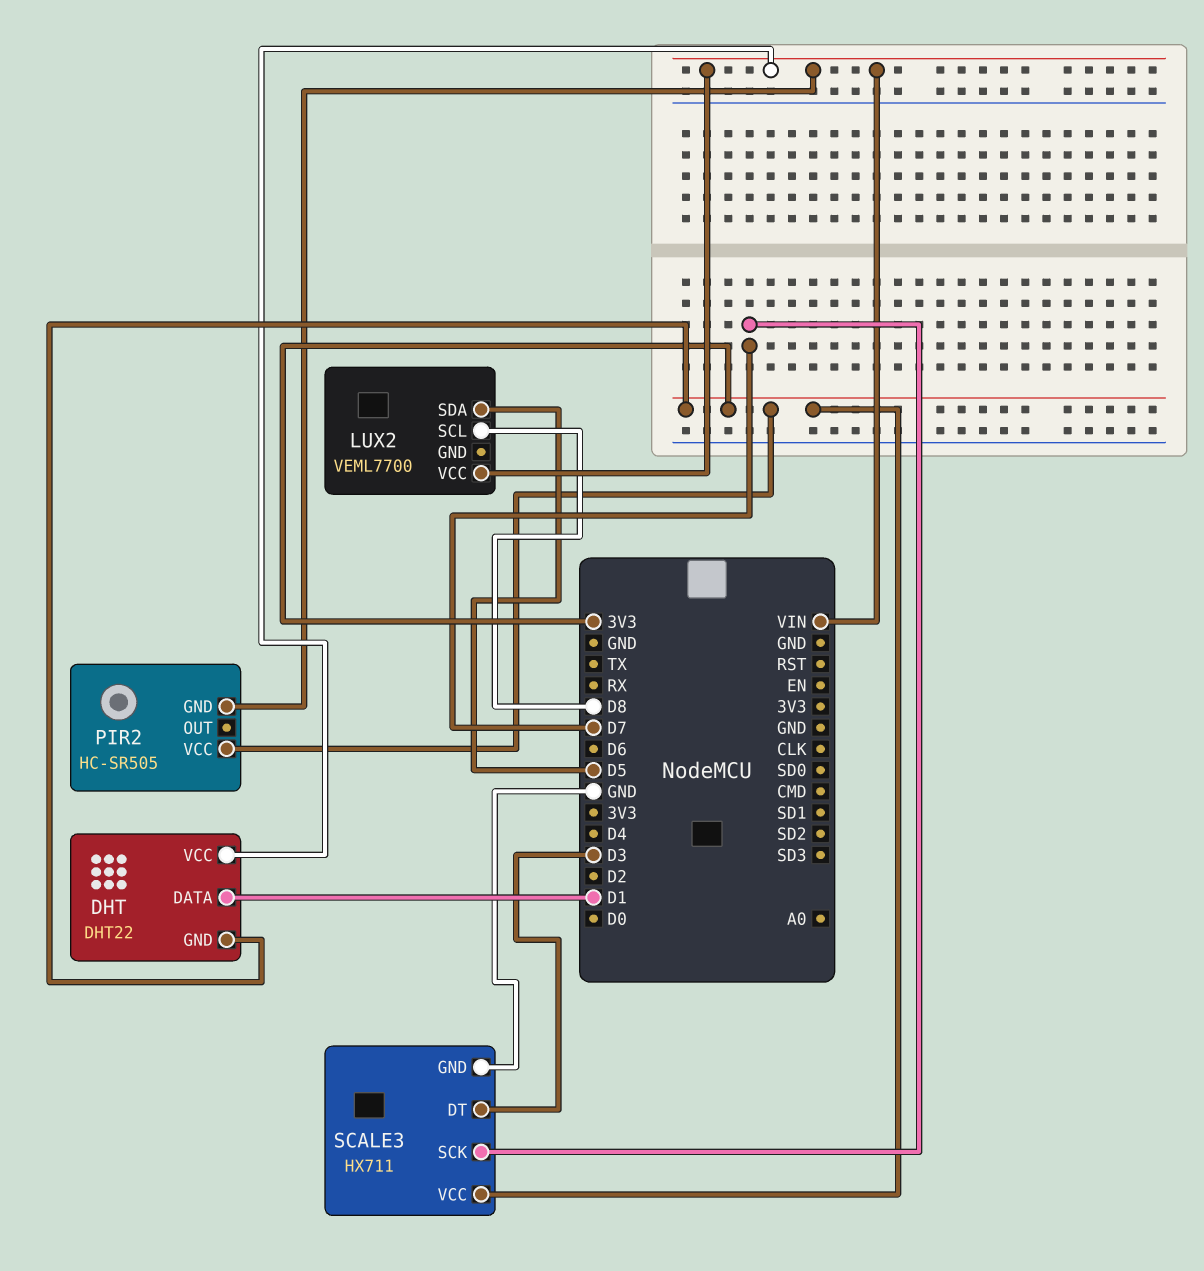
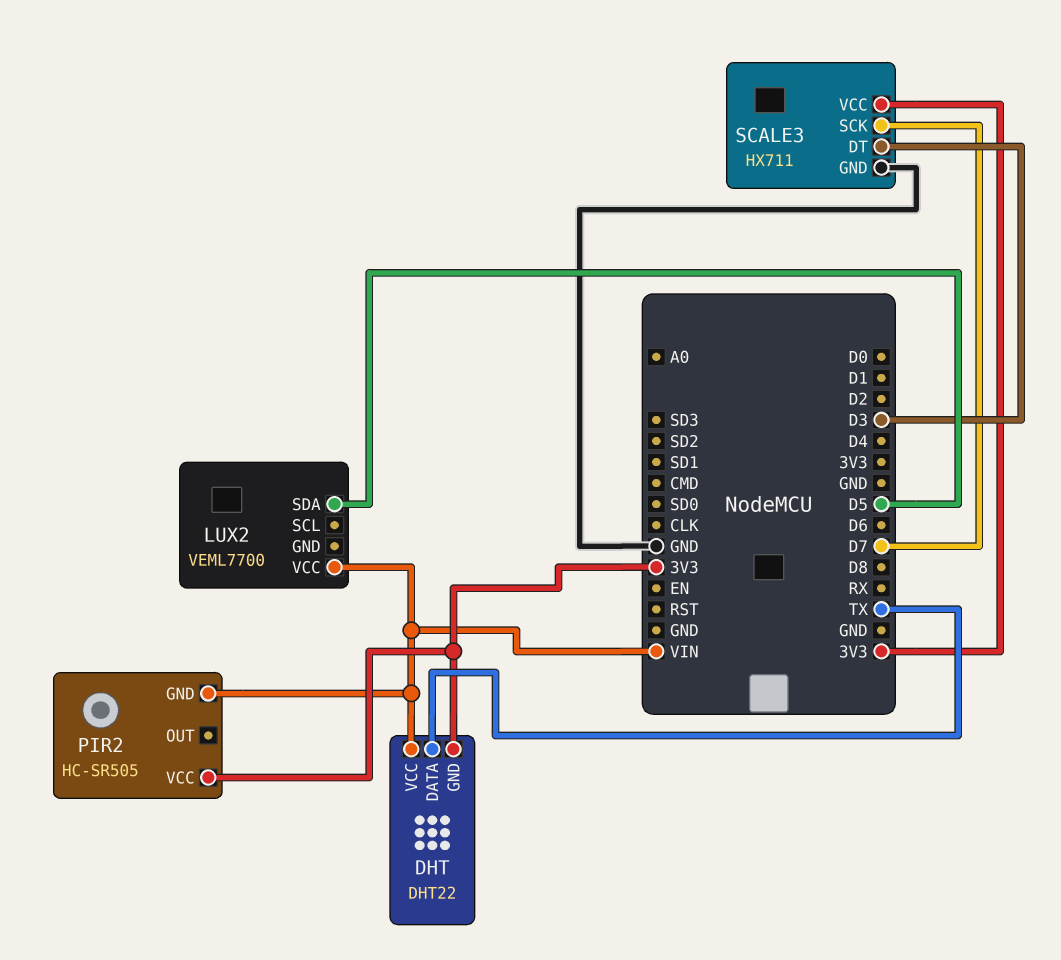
DHT pin DATA: D1 -> TX
LUX2 pin SCL: D8 -> none

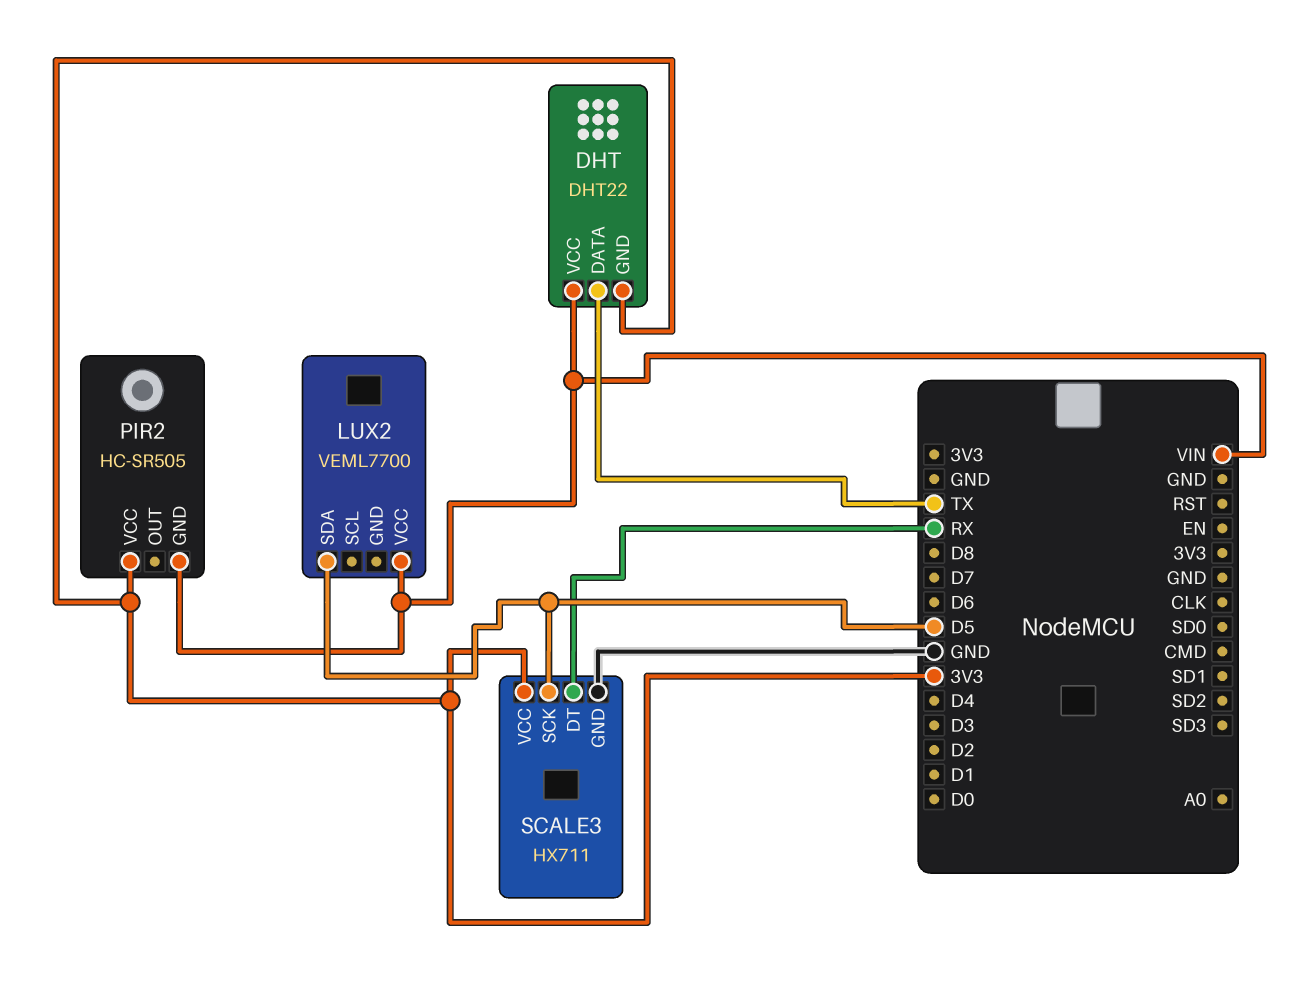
SCALE3 pin DT: D3 -> RX
SCALE3 pin SCK: D7 -> D5

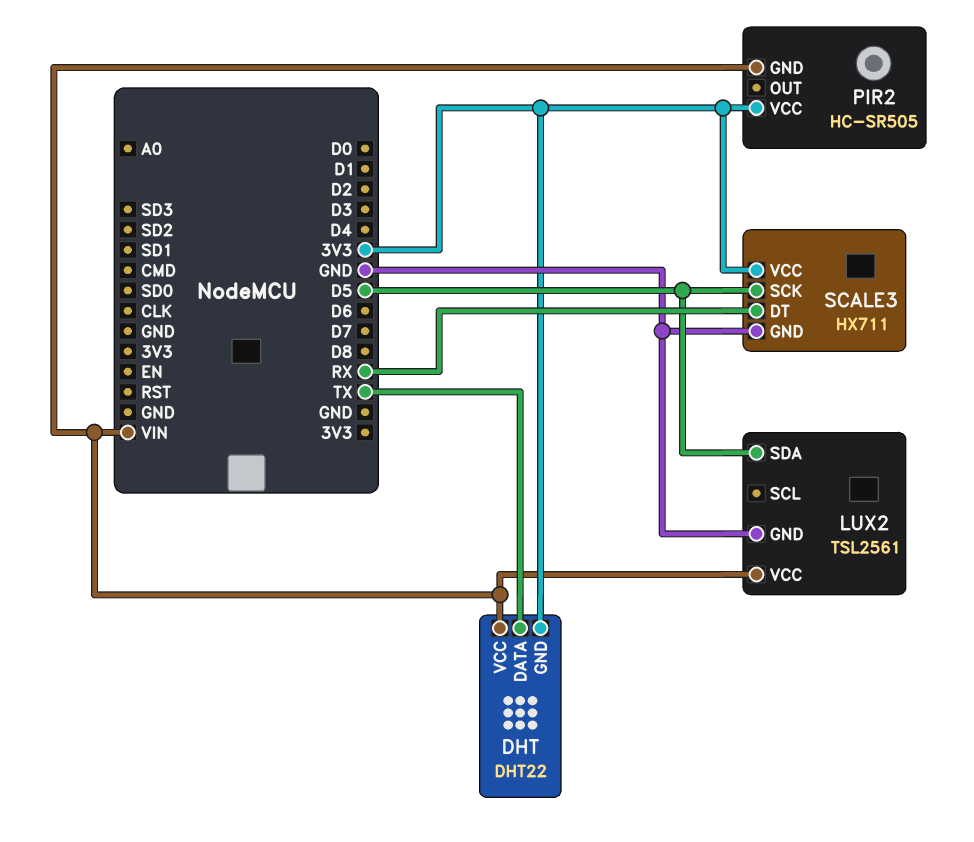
LUX2: VEML7700 -> TSL2561
LUX2 pin GND: none -> GND

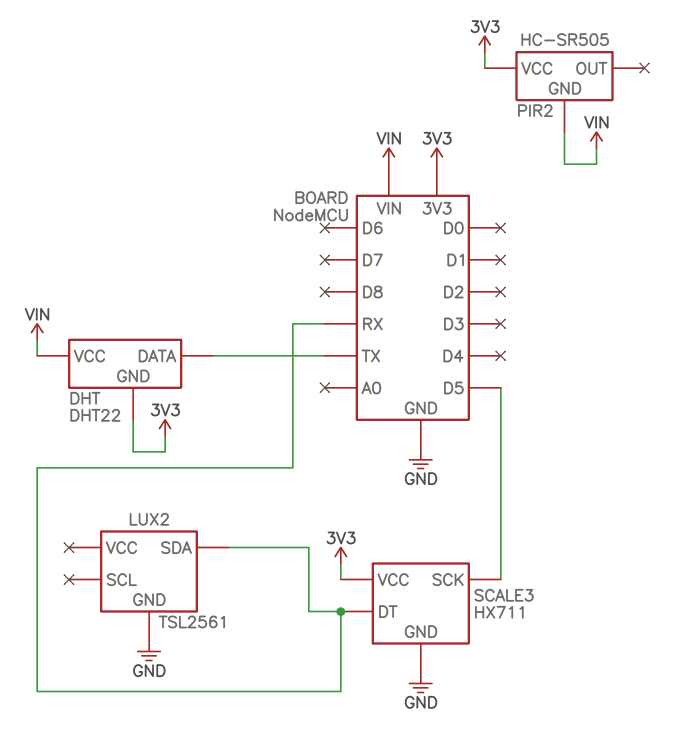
LUX2 pin SDA: D5 -> RX
LUX2 pin VCC: VIN -> none

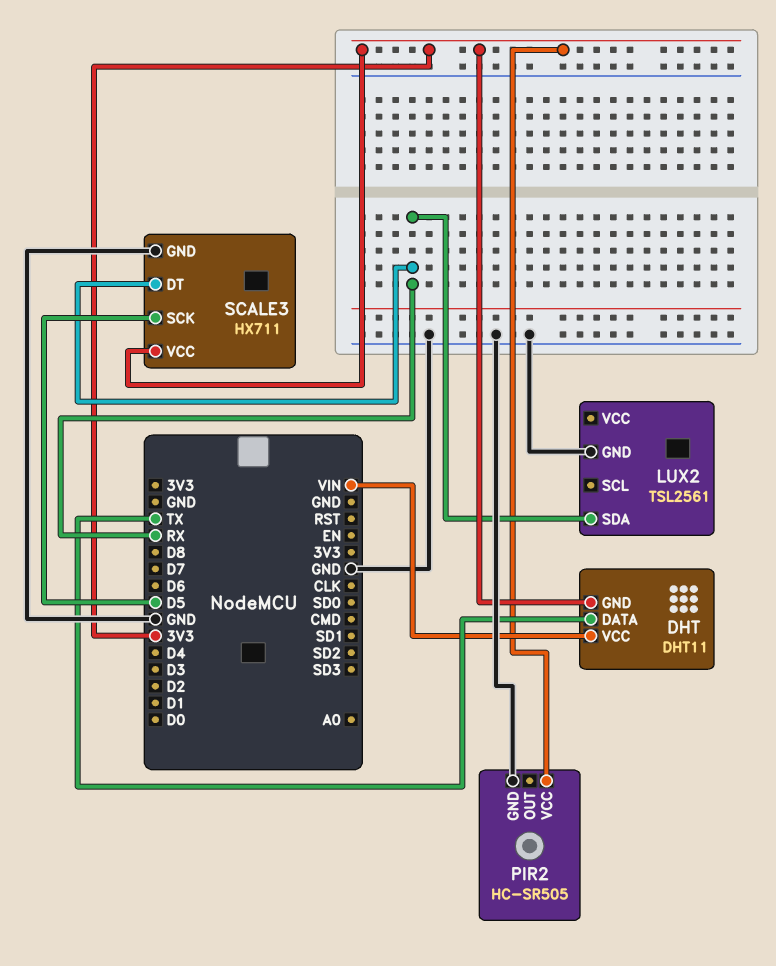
DHT: DHT22 -> DHT11
PIR2 pin GND: VIN -> GND

